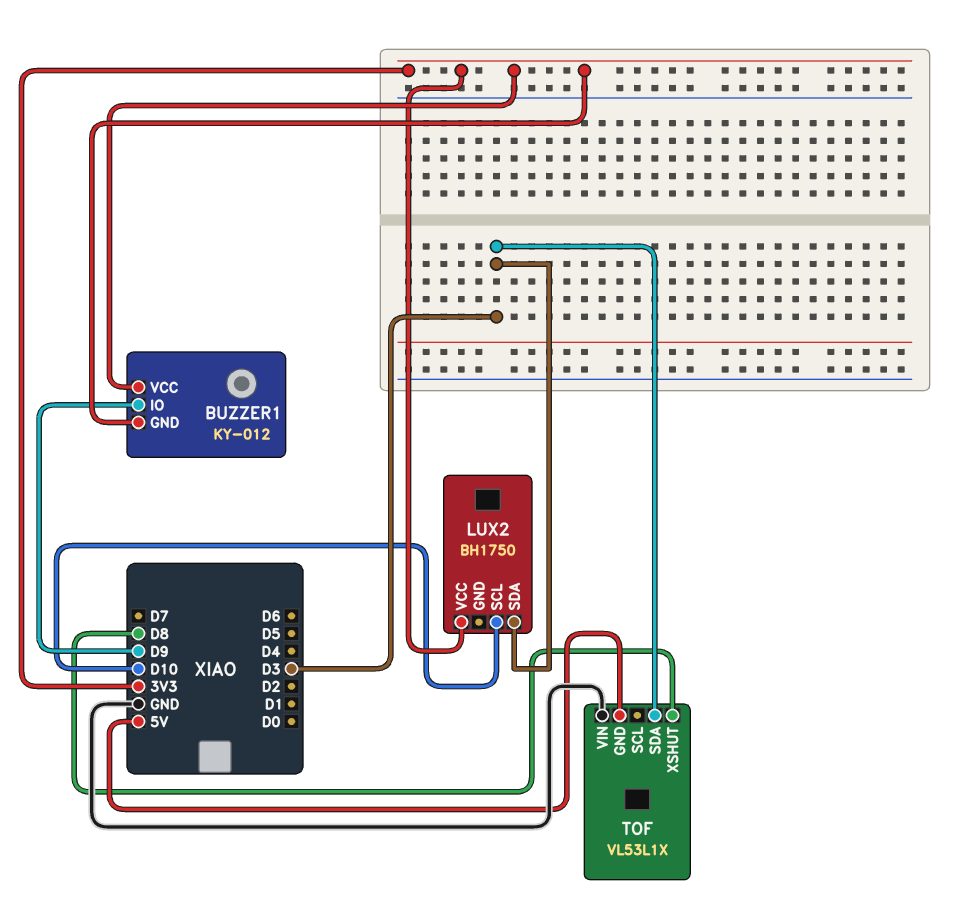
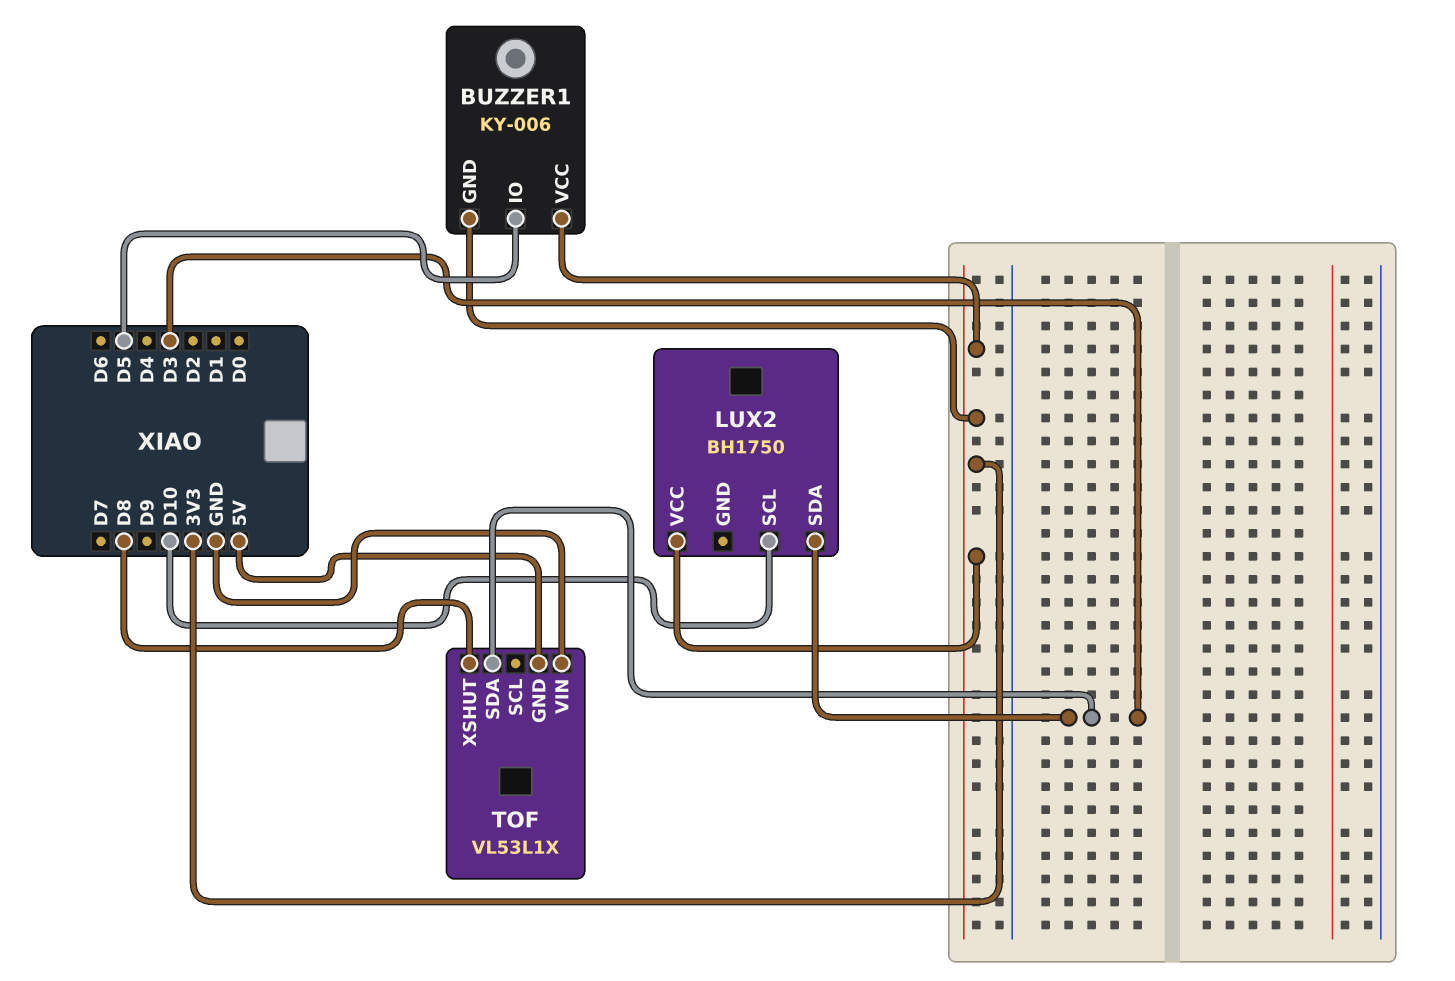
BUZZER1: KY-012 -> KY-006
BUZZER1 pin IO: D9 -> D5

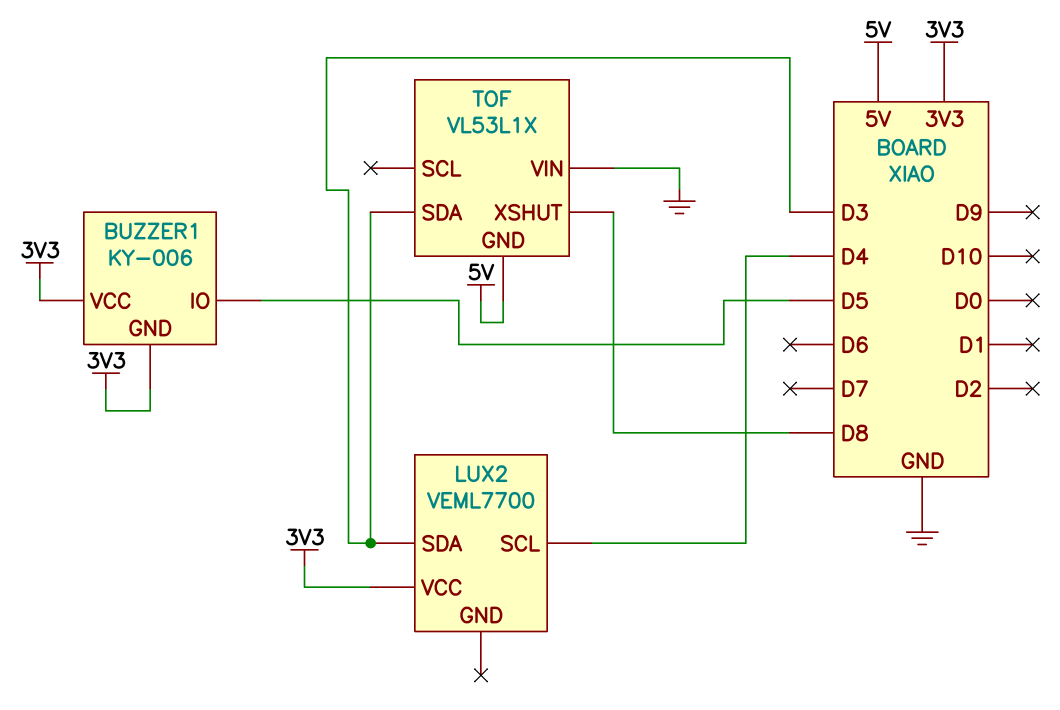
LUX2: BH1750 -> VEML7700
LUX2 pin SCL: D10 -> D4

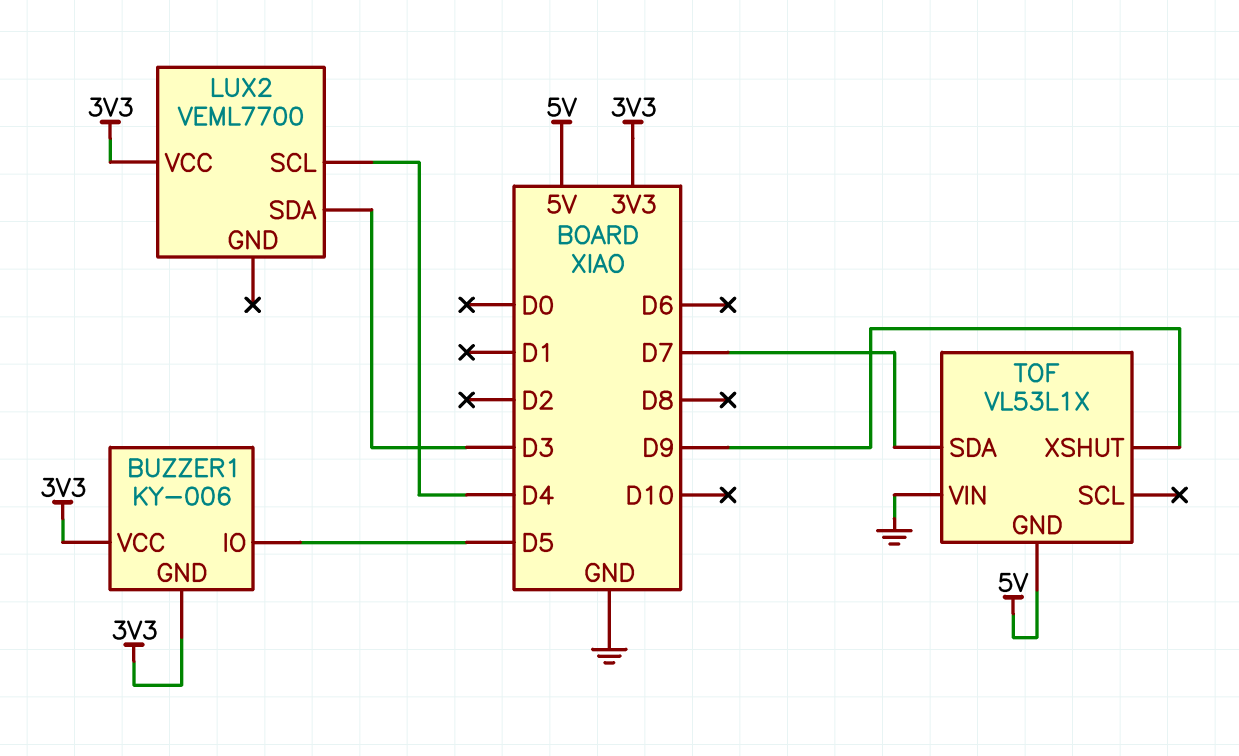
TOF pin SDA: D3 -> D7
TOF pin XSHUT: D8 -> D9

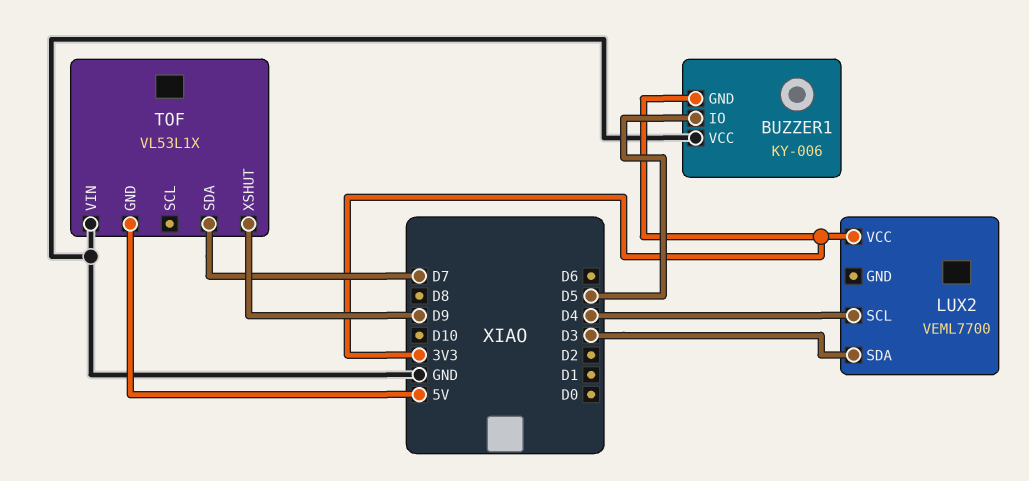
BUZZER1 pin VCC: 3V3 -> GND

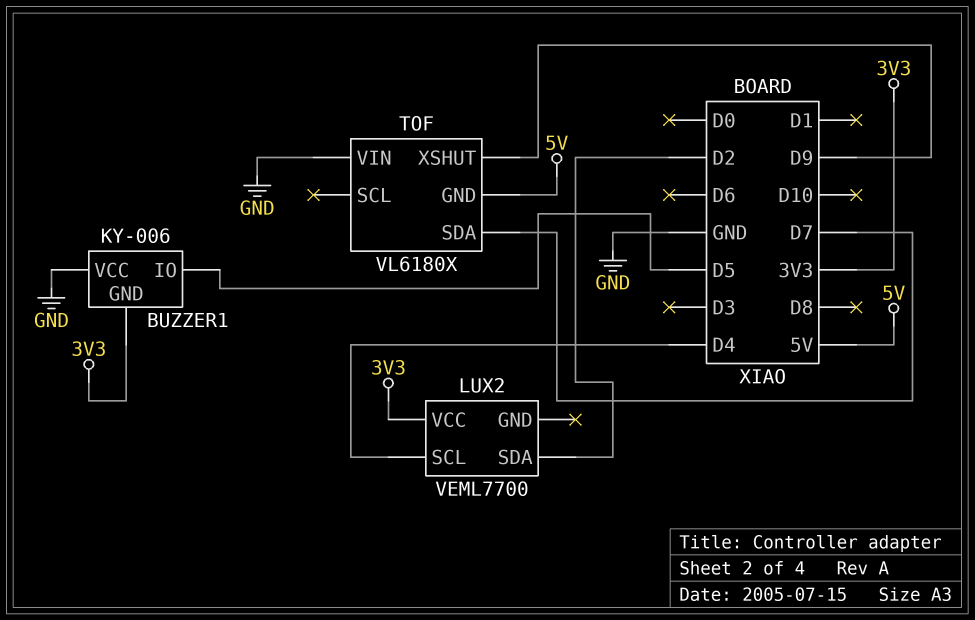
LUX2 pin SDA: D3 -> D2
TOF: VL53L1X -> VL6180X

